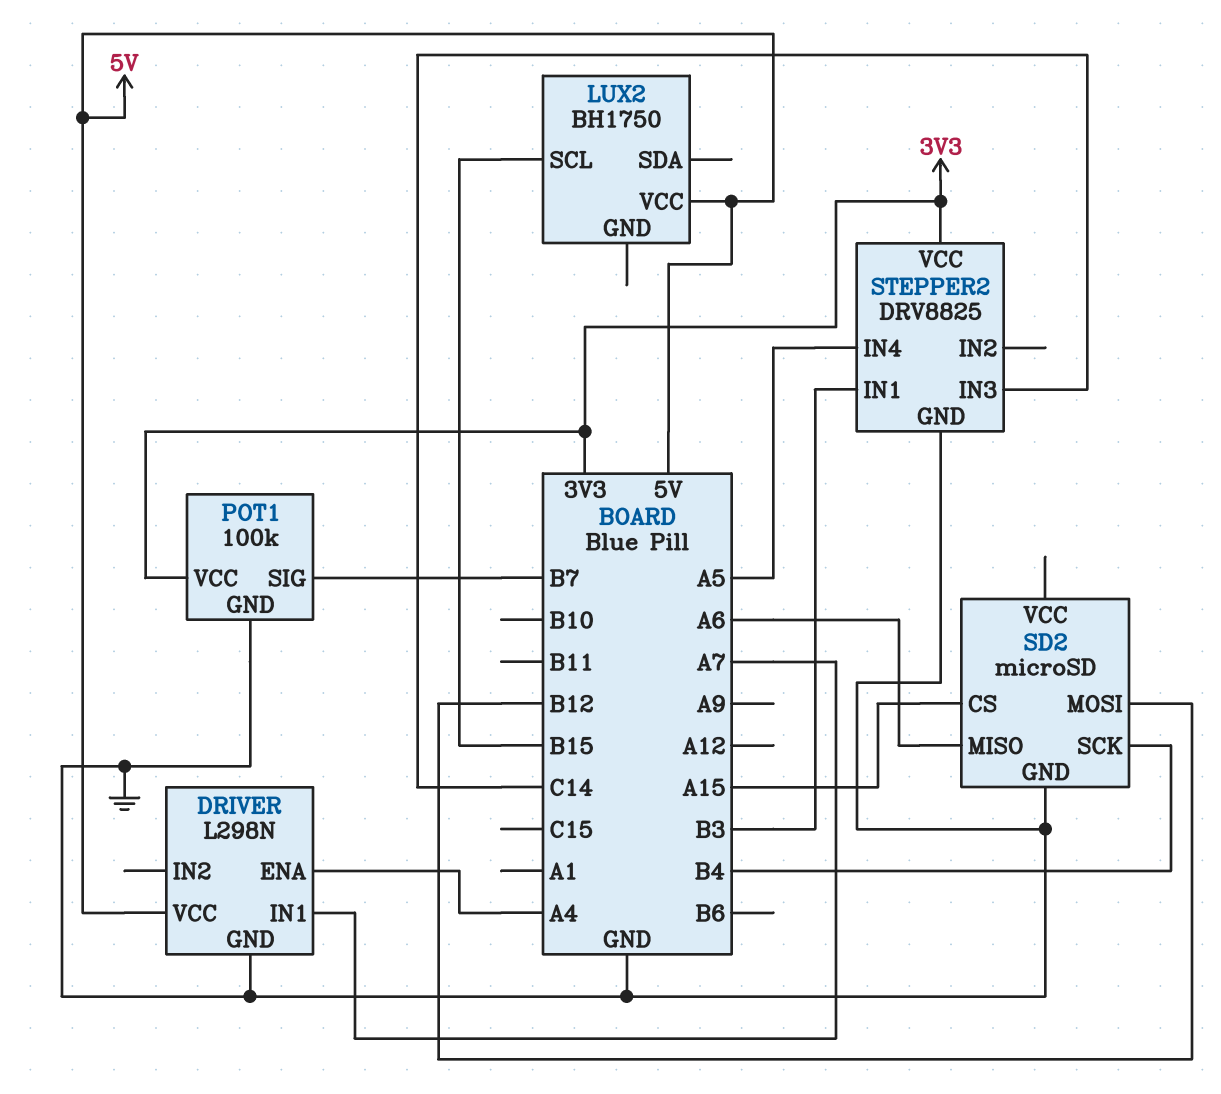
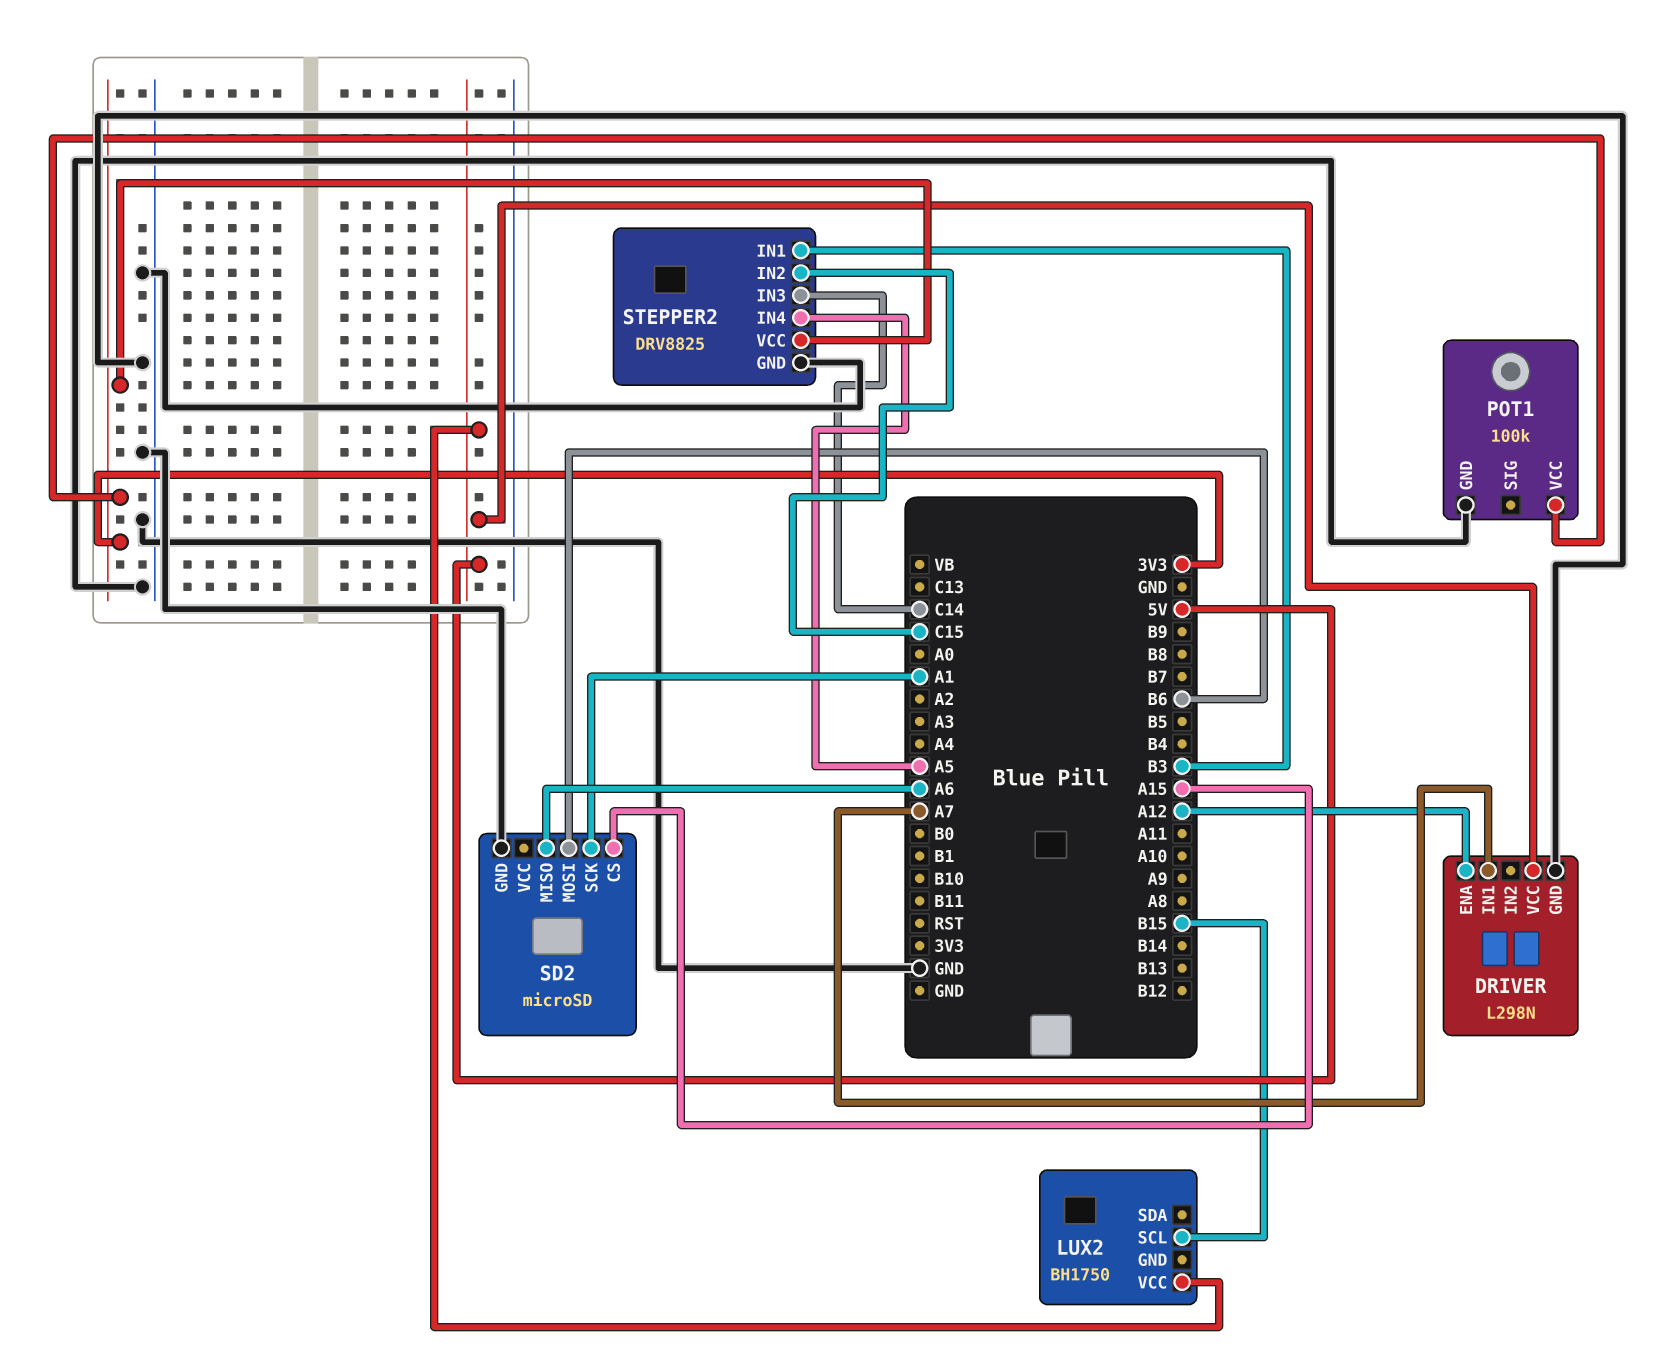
DRIVER pin ENA: A4 -> A12
POT1 pin SIG: B7 -> none
SD2 pin MOSI: B12 -> B6
SD2 pin SCK: B4 -> A1
STEPPER2 pin IN2: none -> C15

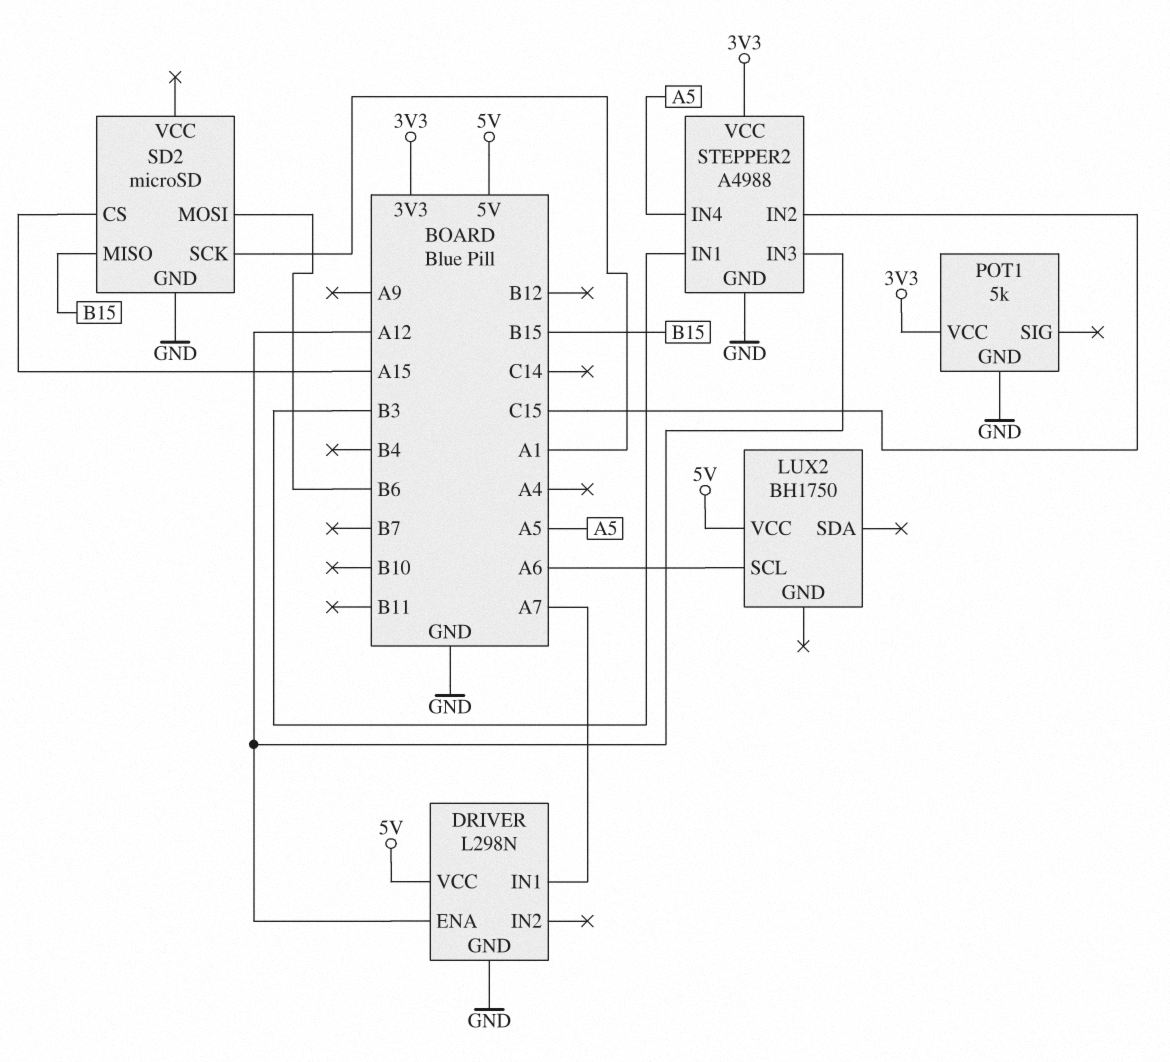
LUX2 pin SCL: B15 -> A6
POT1: 100k -> 5k
SD2 pin MISO: A6 -> B15
STEPPER2: DRV8825 -> A4988
STEPPER2 pin IN3: C14 -> A12

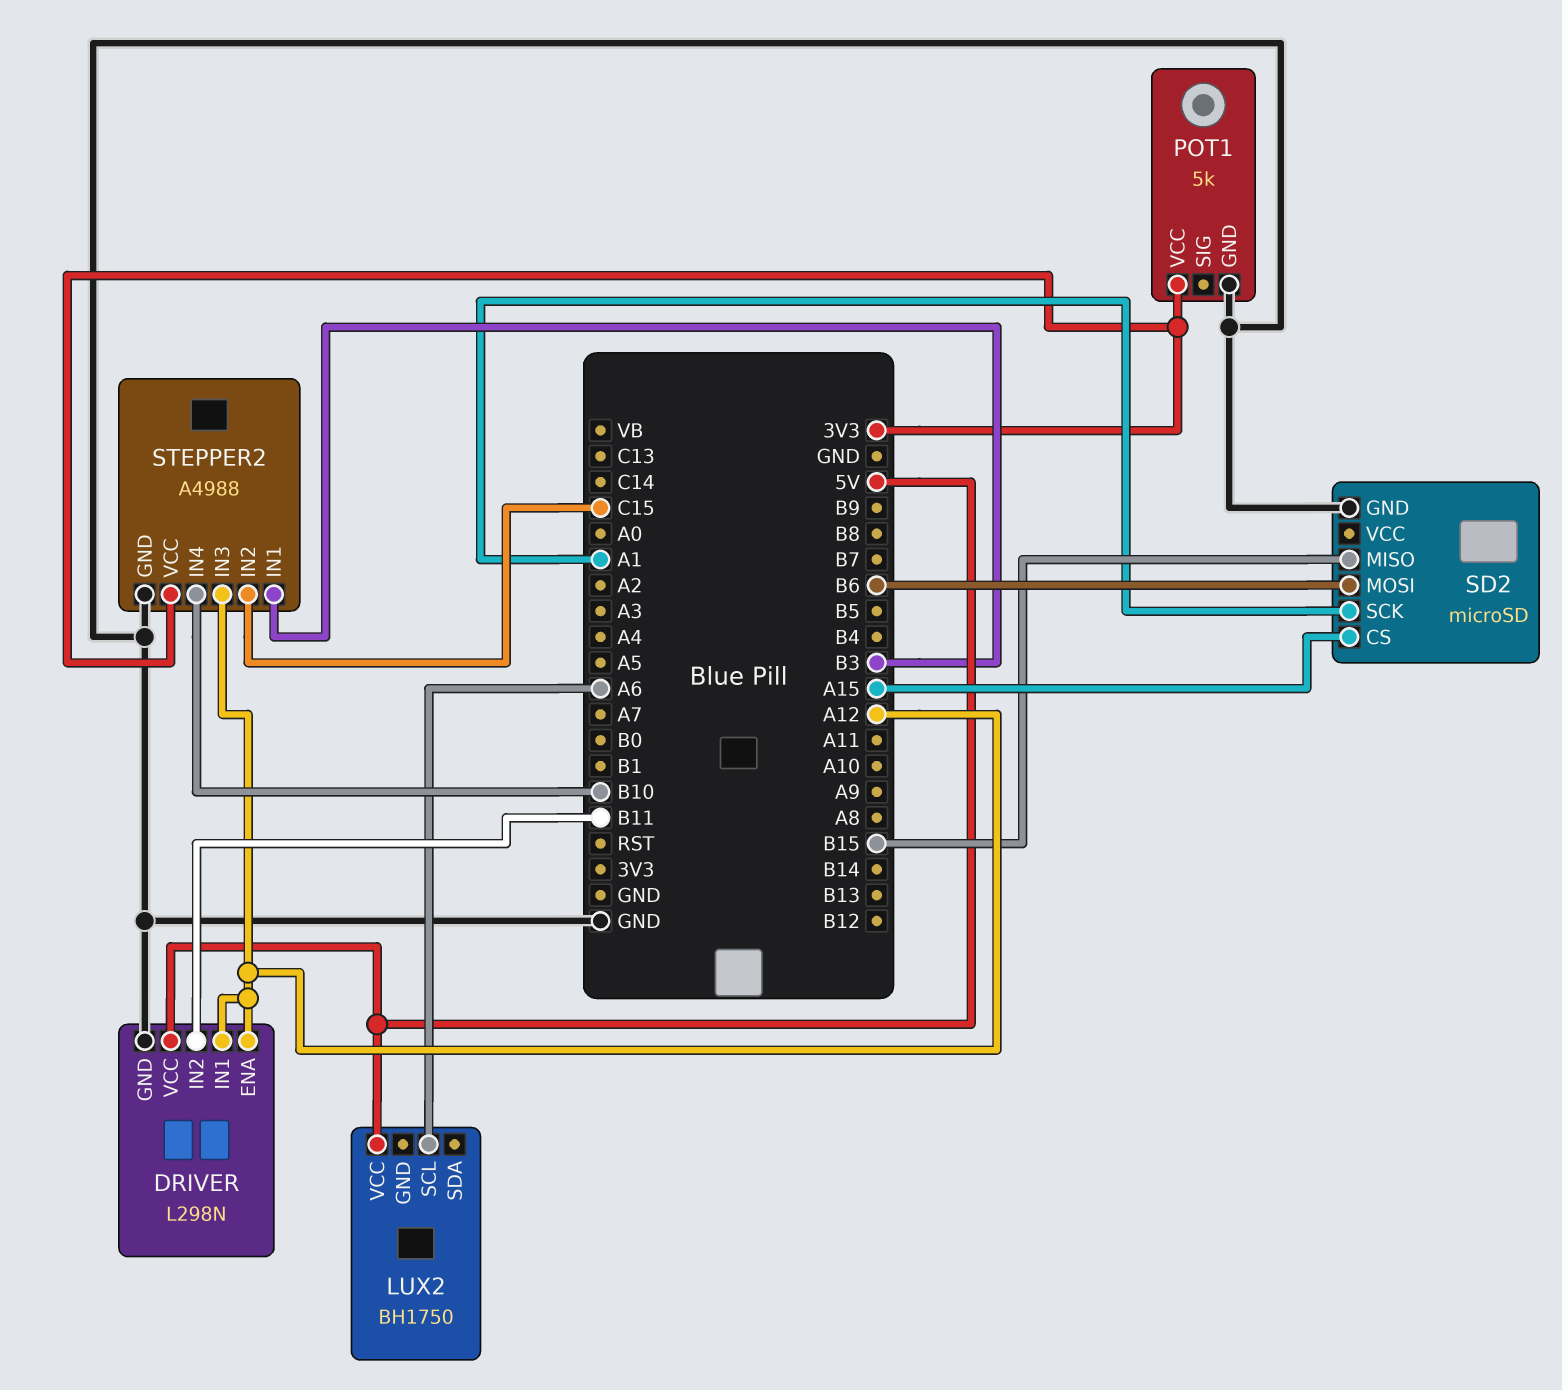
DRIVER pin IN1: A7 -> A12
DRIVER pin IN2: none -> B11
STEPPER2 pin IN4: A5 -> B10

